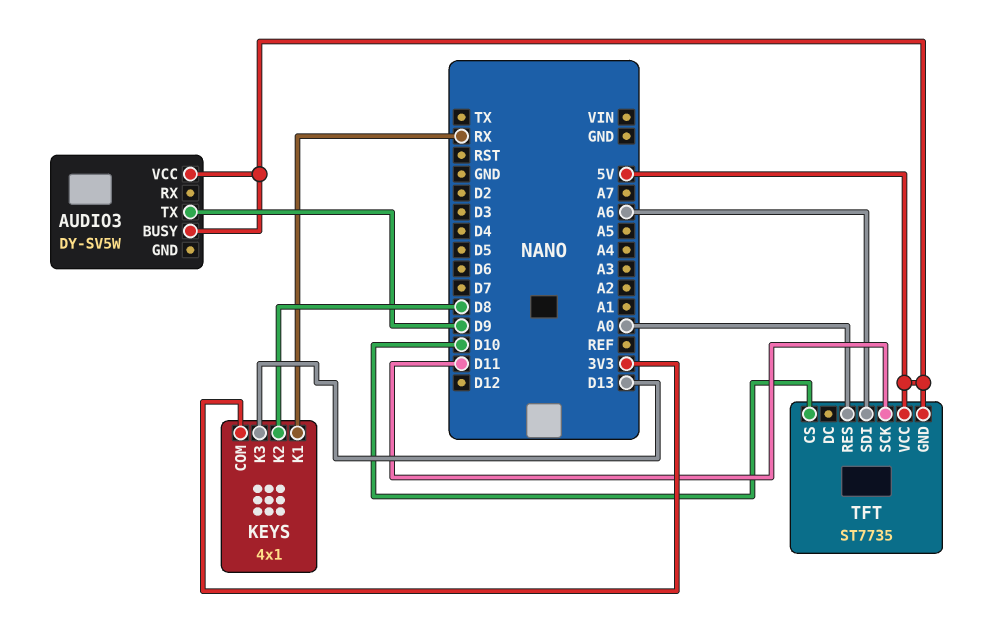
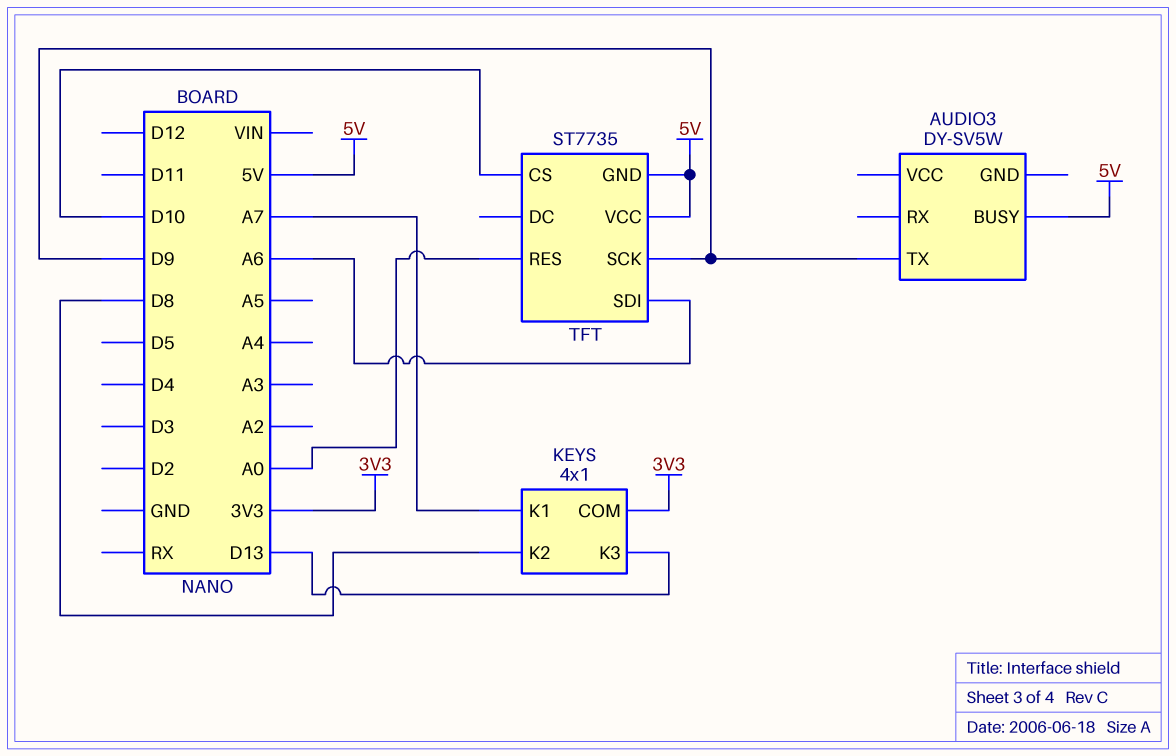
AUDIO3 pin VCC: 5V -> none
KEYS pin K1: RX -> A7
TFT pin SCK: D11 -> D9

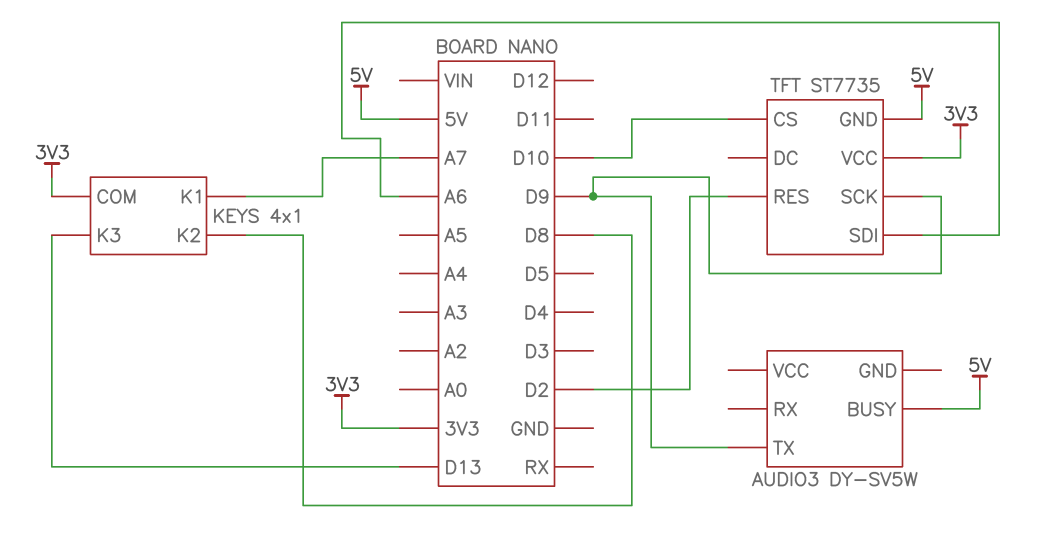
TFT pin RES: A0 -> D2
TFT pin VCC: 5V -> 3V3

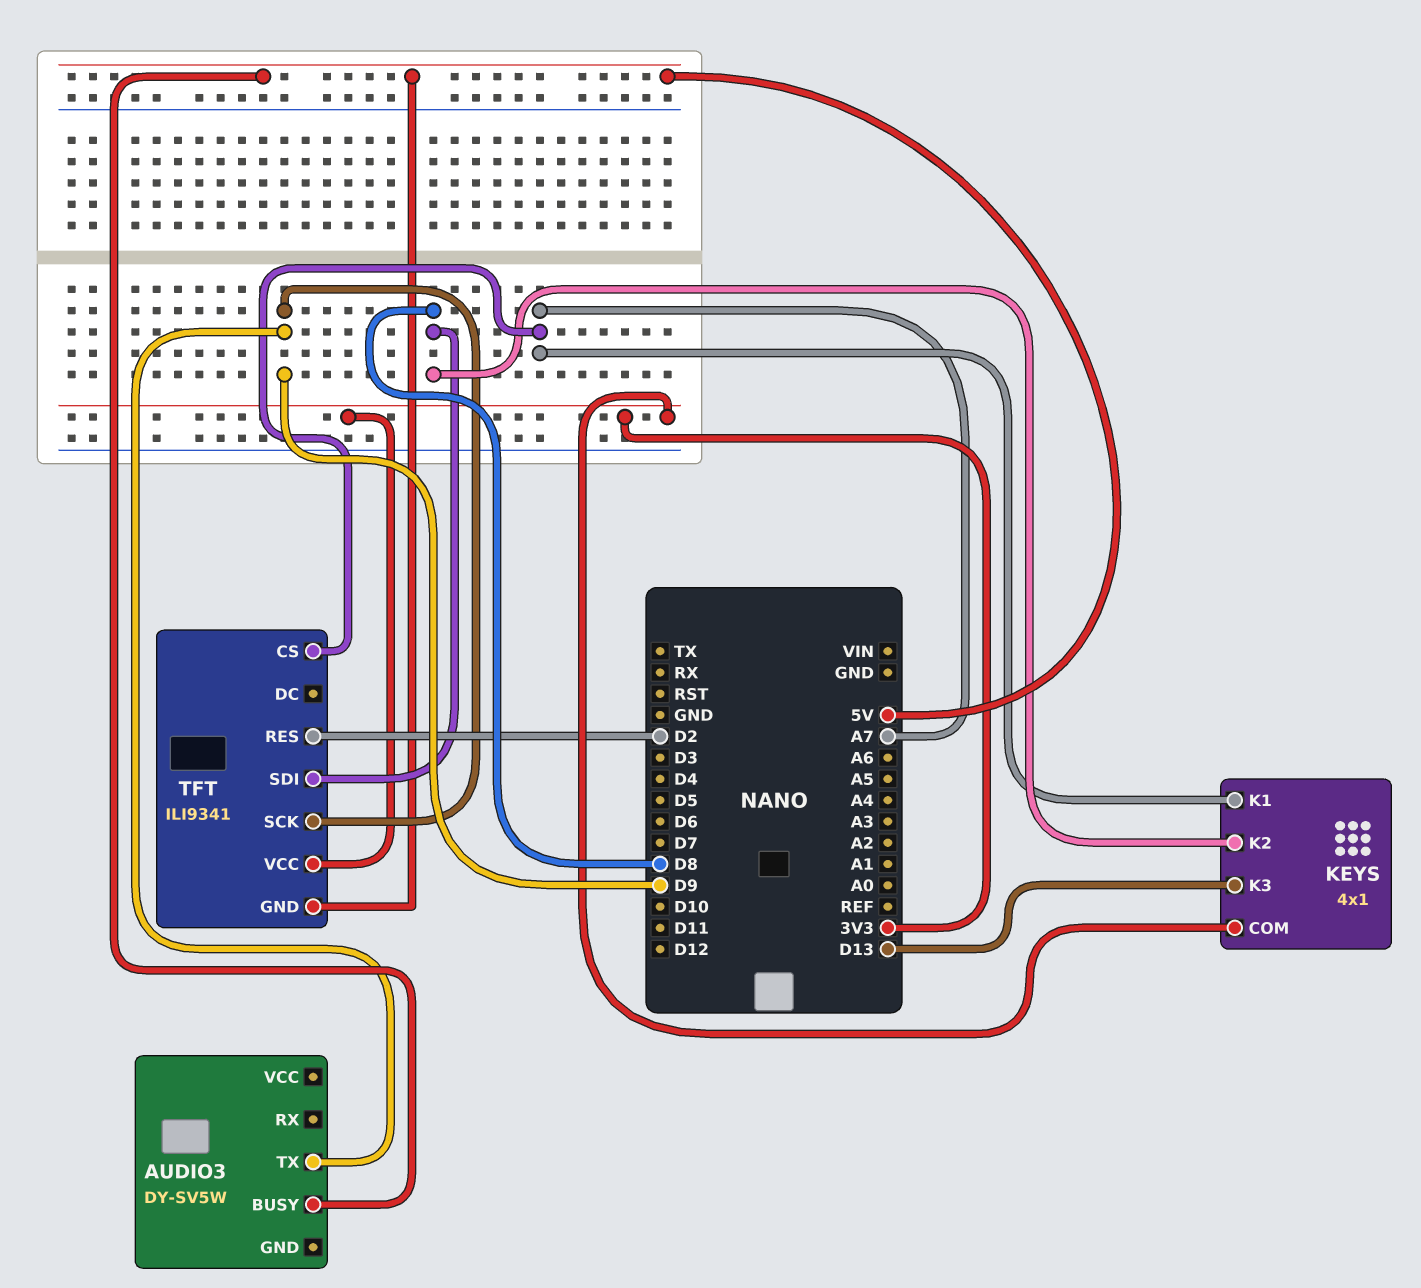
TFT: ST7735 -> ILI9341
TFT pin CS: D10 -> A7
TFT pin SDI: A6 -> D8

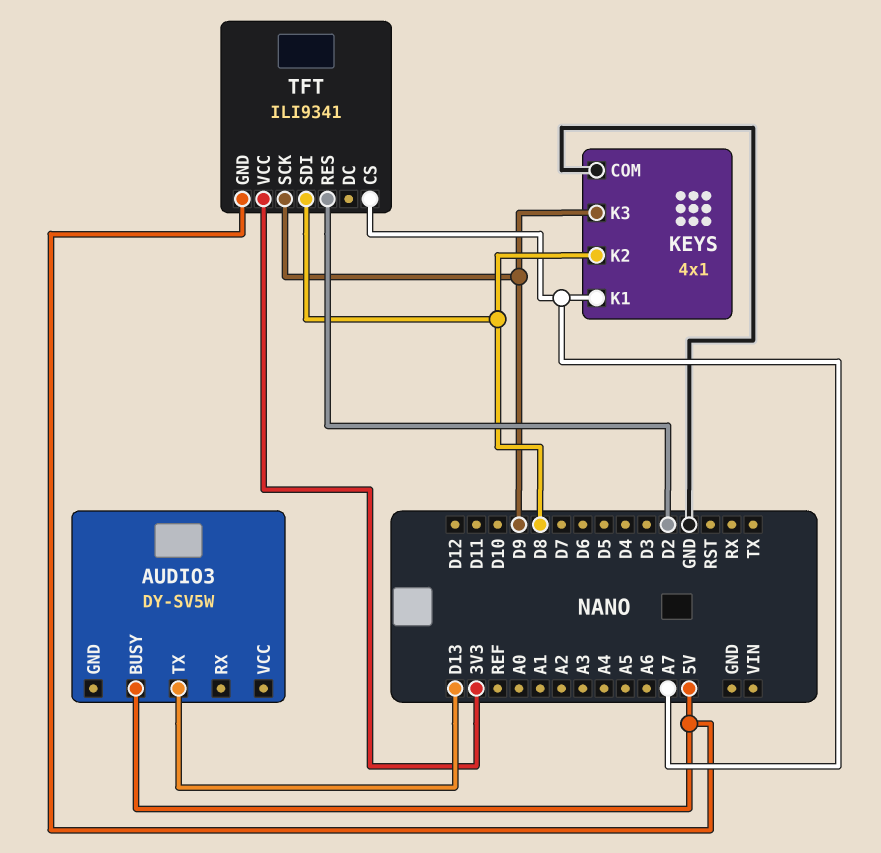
AUDIO3 pin TX: D9 -> D13
KEYS pin COM: 3V3 -> GND
KEYS pin K3: D13 -> D9

